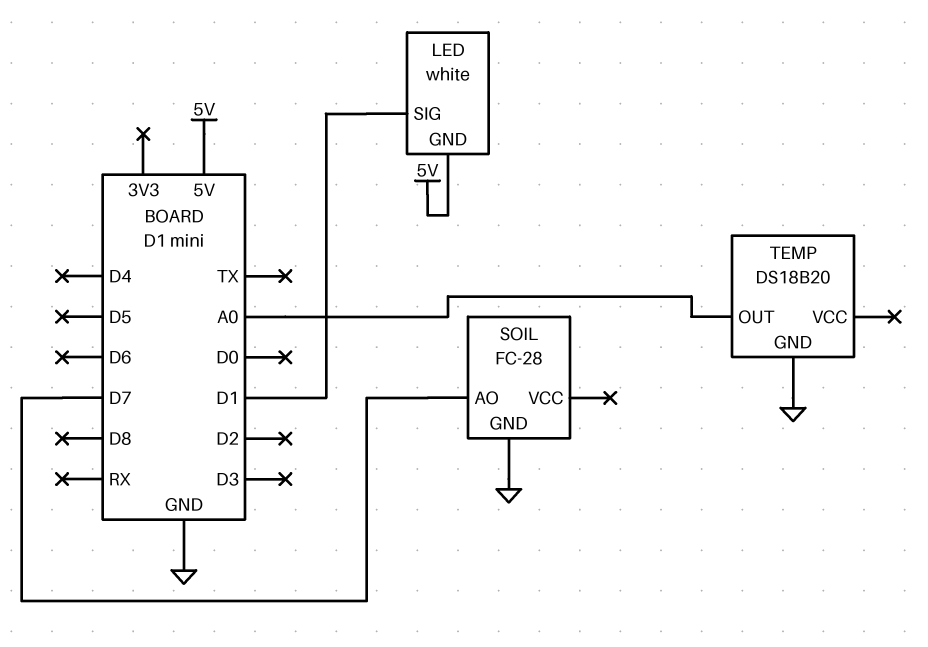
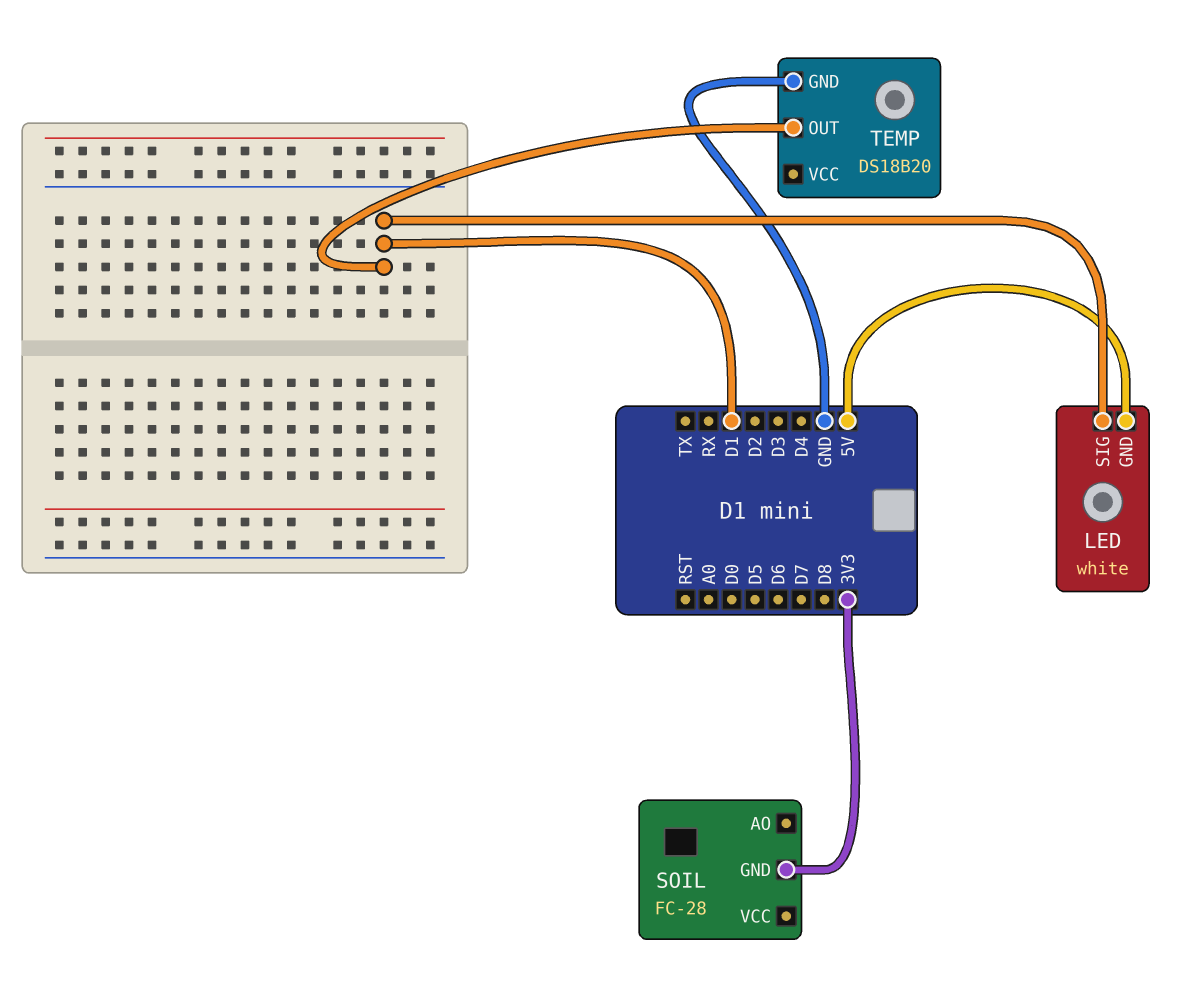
SOIL pin AO: D7 -> none
SOIL pin GND: GND -> 3V3
TEMP pin OUT: A0 -> D1

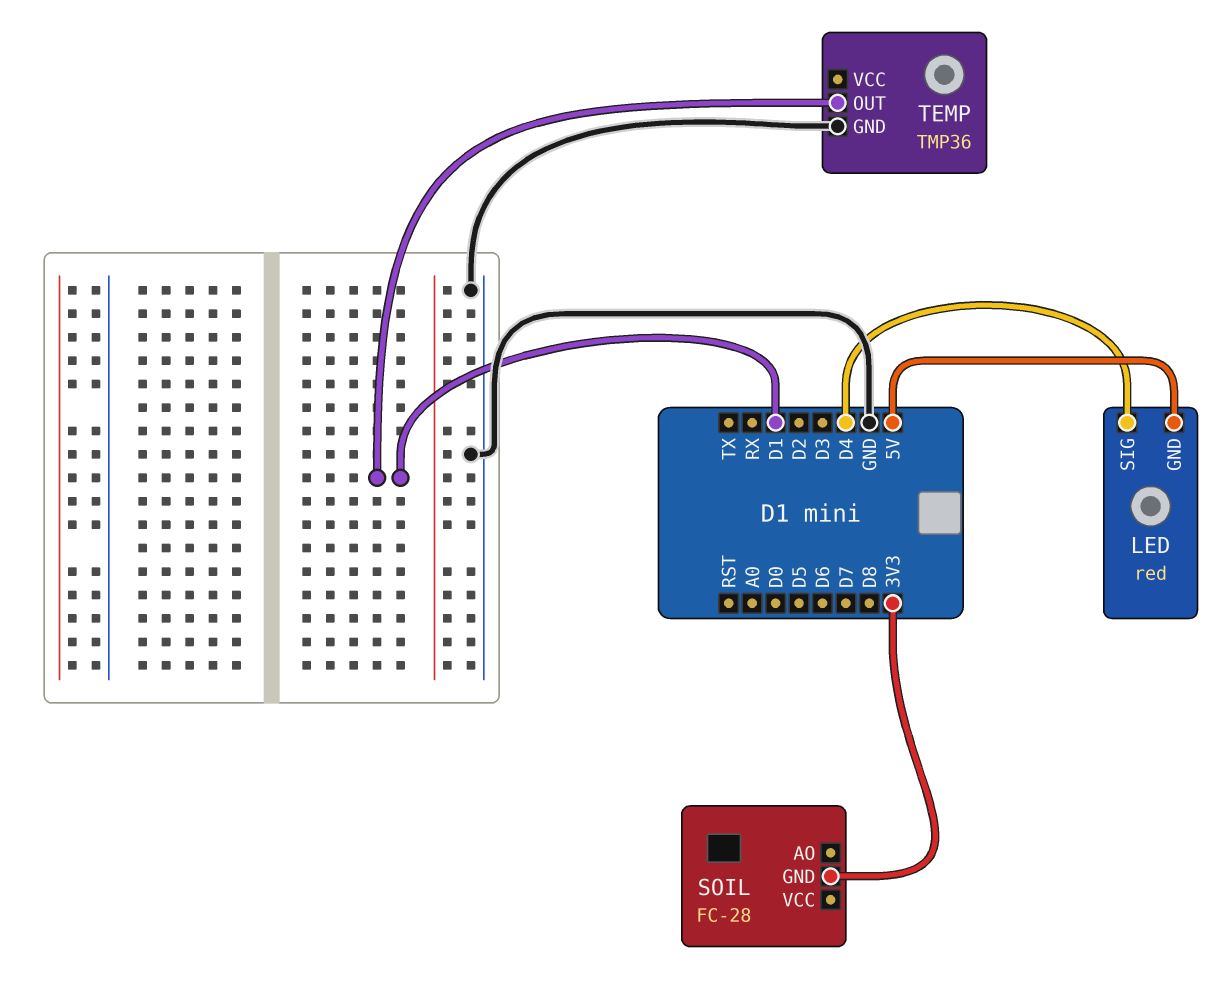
LED: white -> red
LED pin SIG: D1 -> D4
TEMP: DS18B20 -> TMP36

